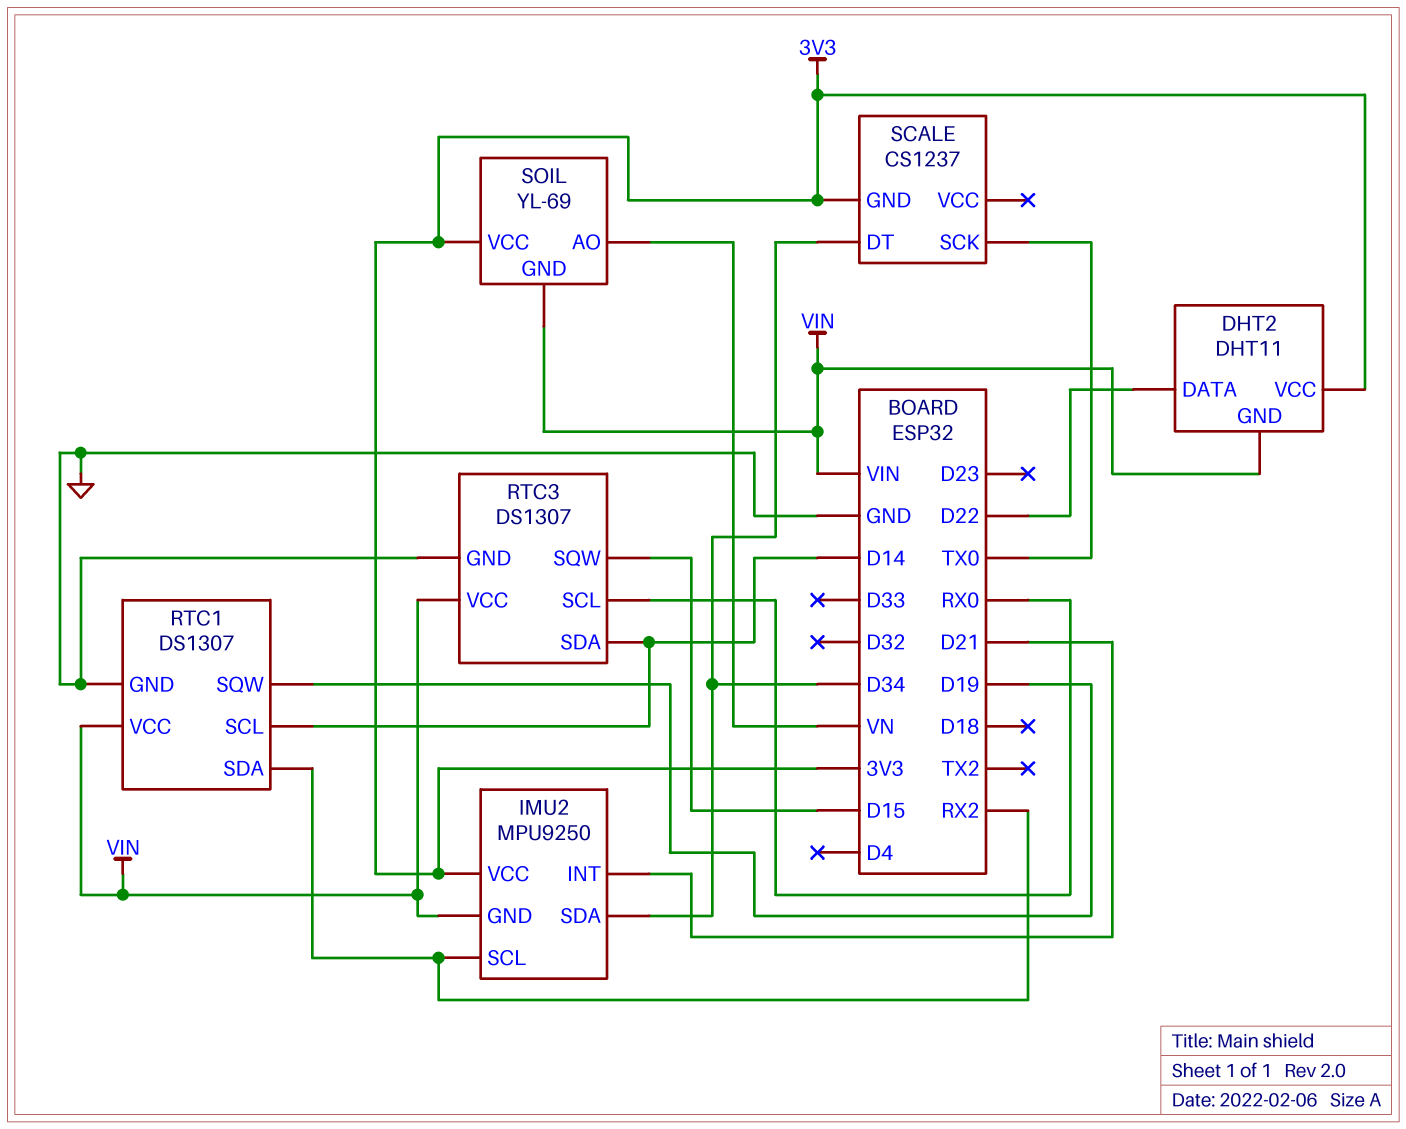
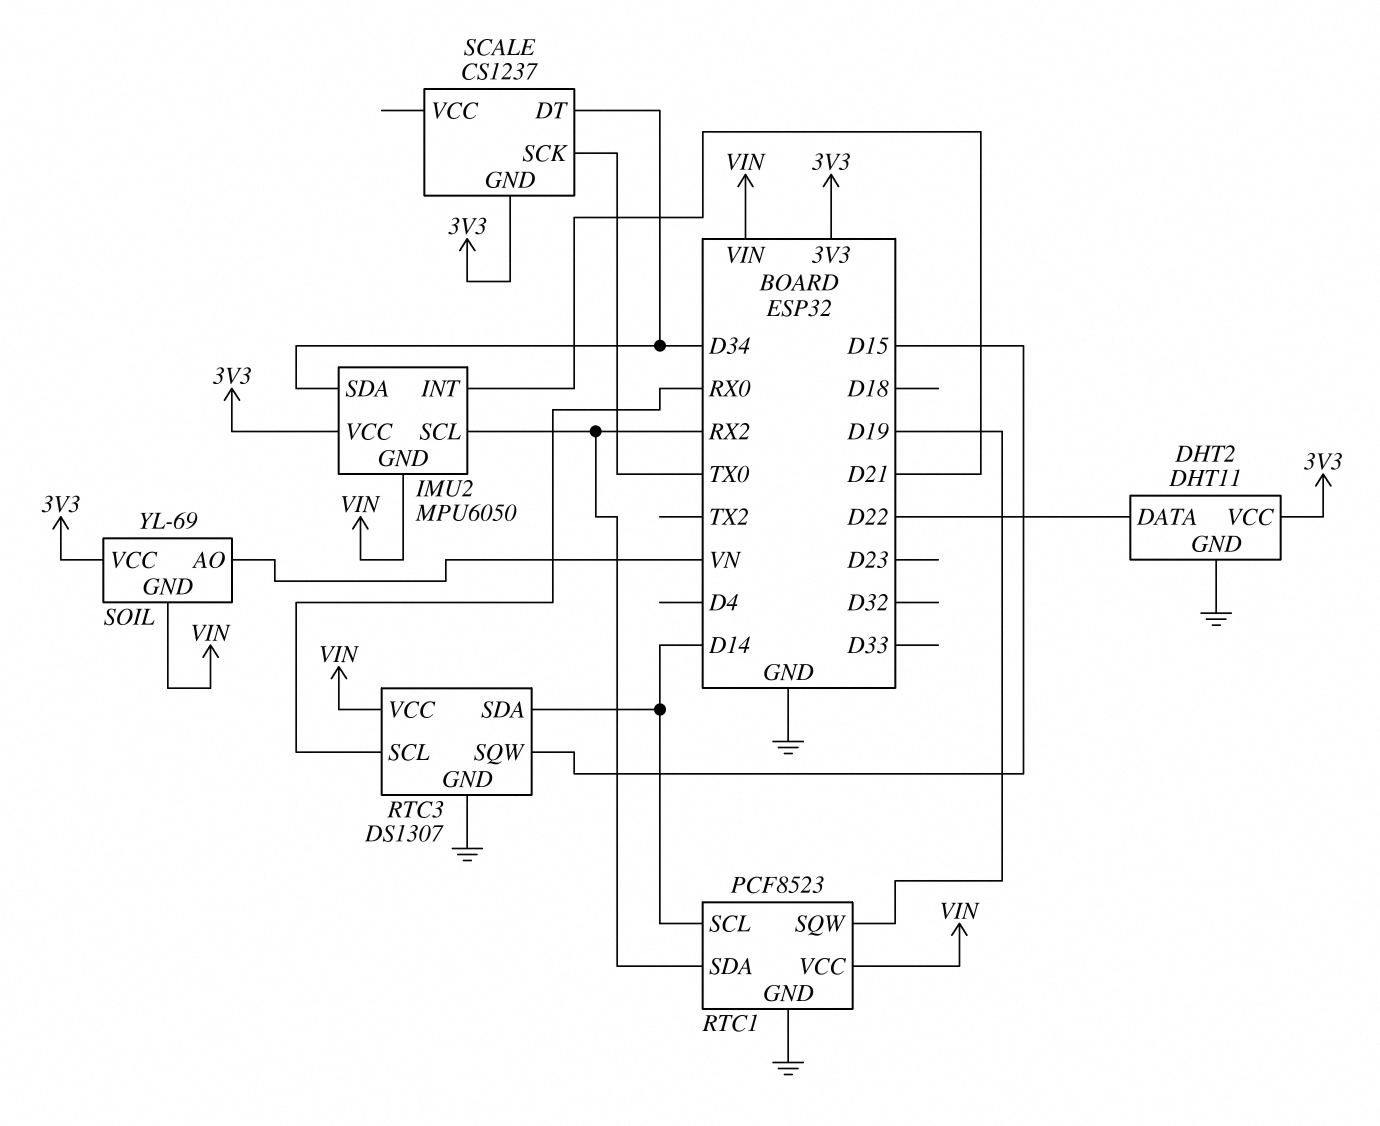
DHT2 pin GND: VIN -> GND
IMU2: MPU9250 -> MPU6050
RTC1: DS1307 -> PCF8523

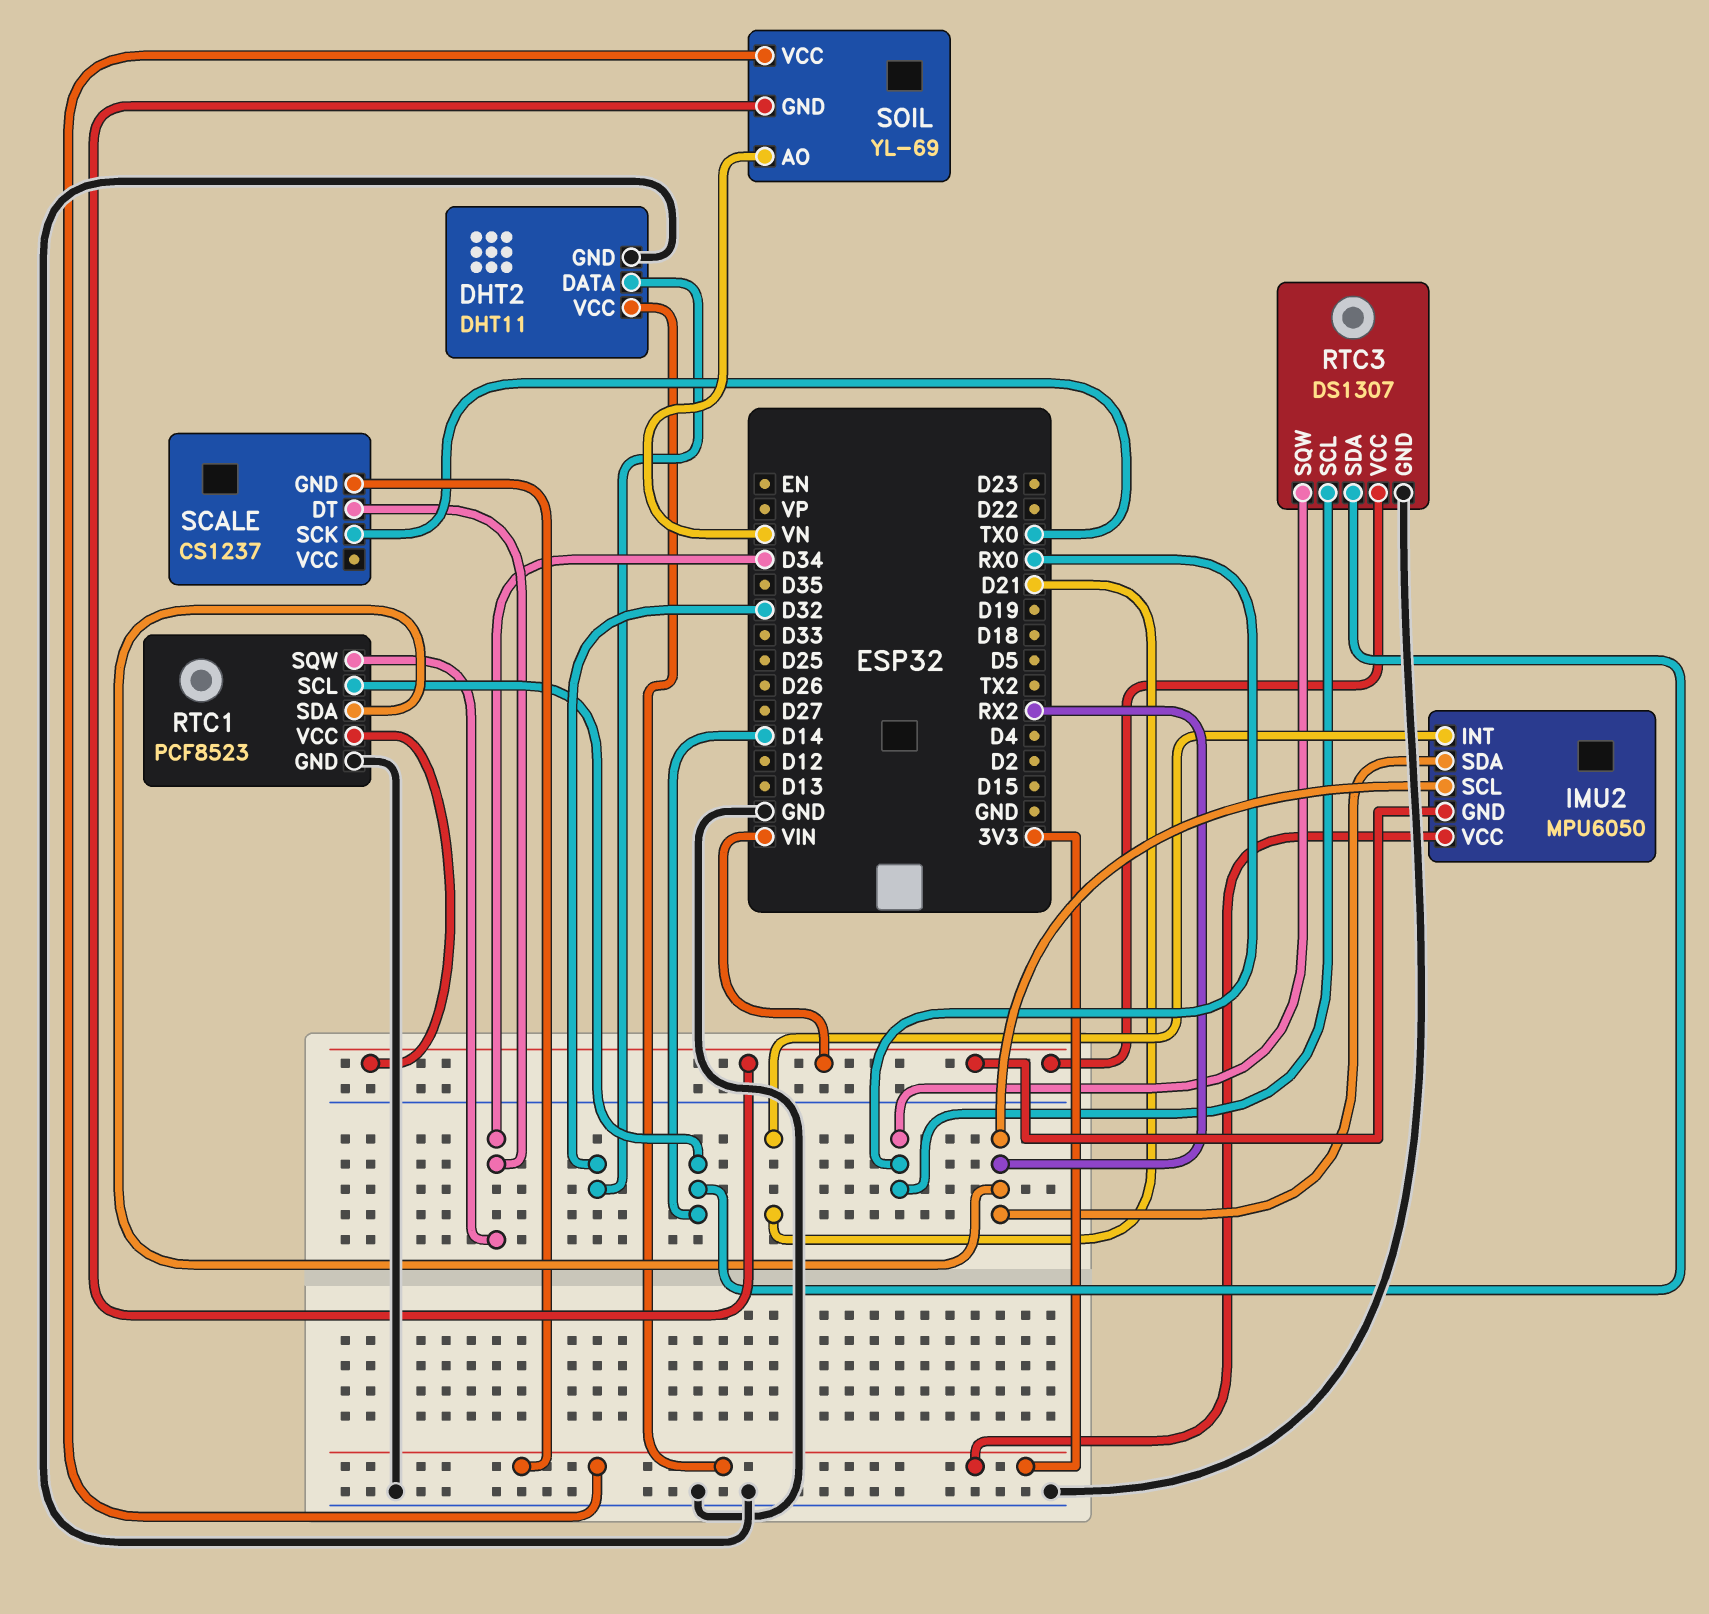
DHT2 pin DATA: D22 -> D32
IMU2 pin SDA: D34 -> RX2
RTC1 pin SQW: D19 -> D34
RTC3 pin SQW: D15 -> RX0

